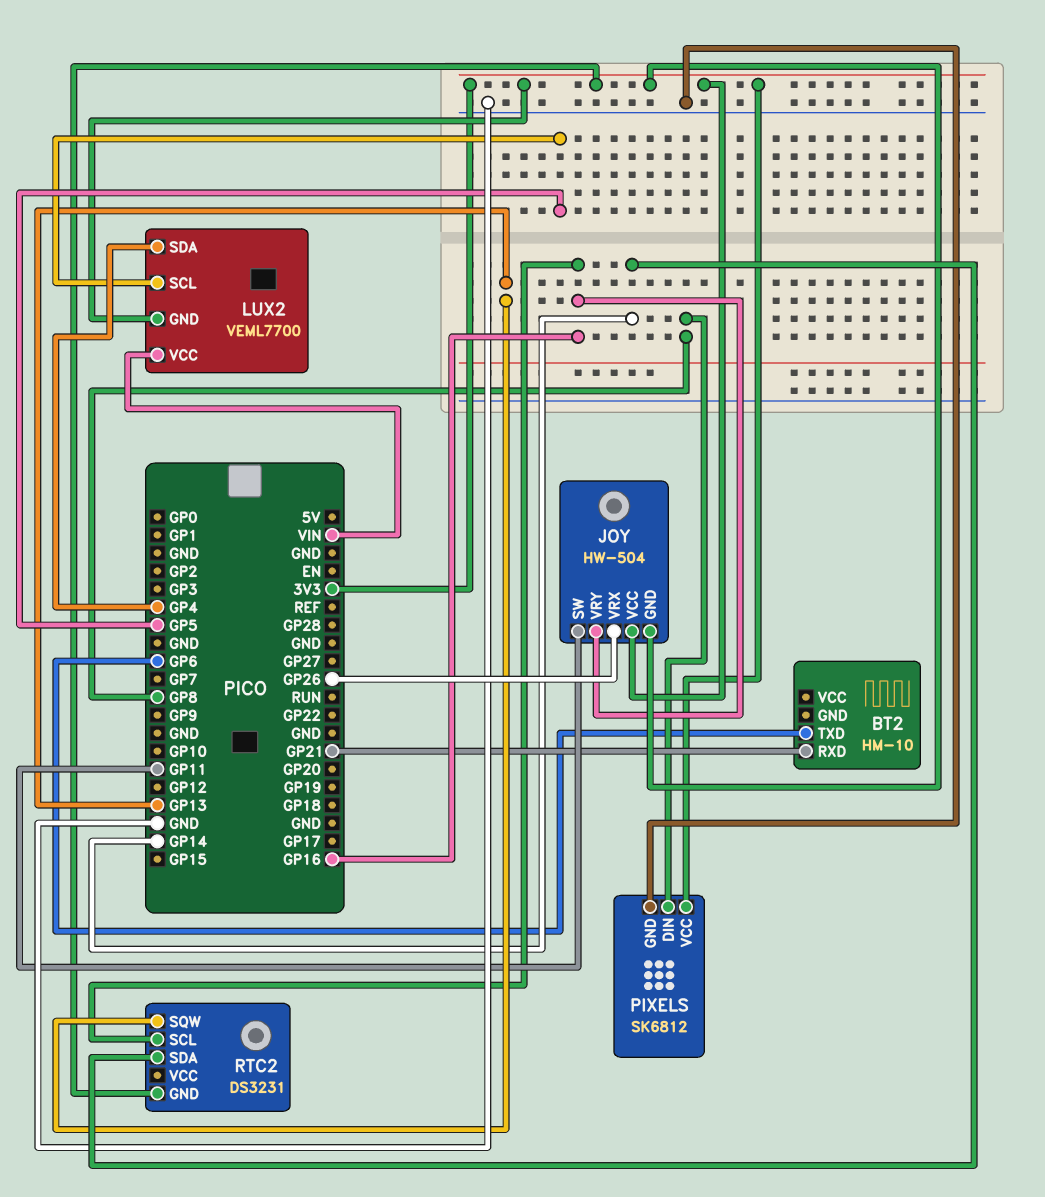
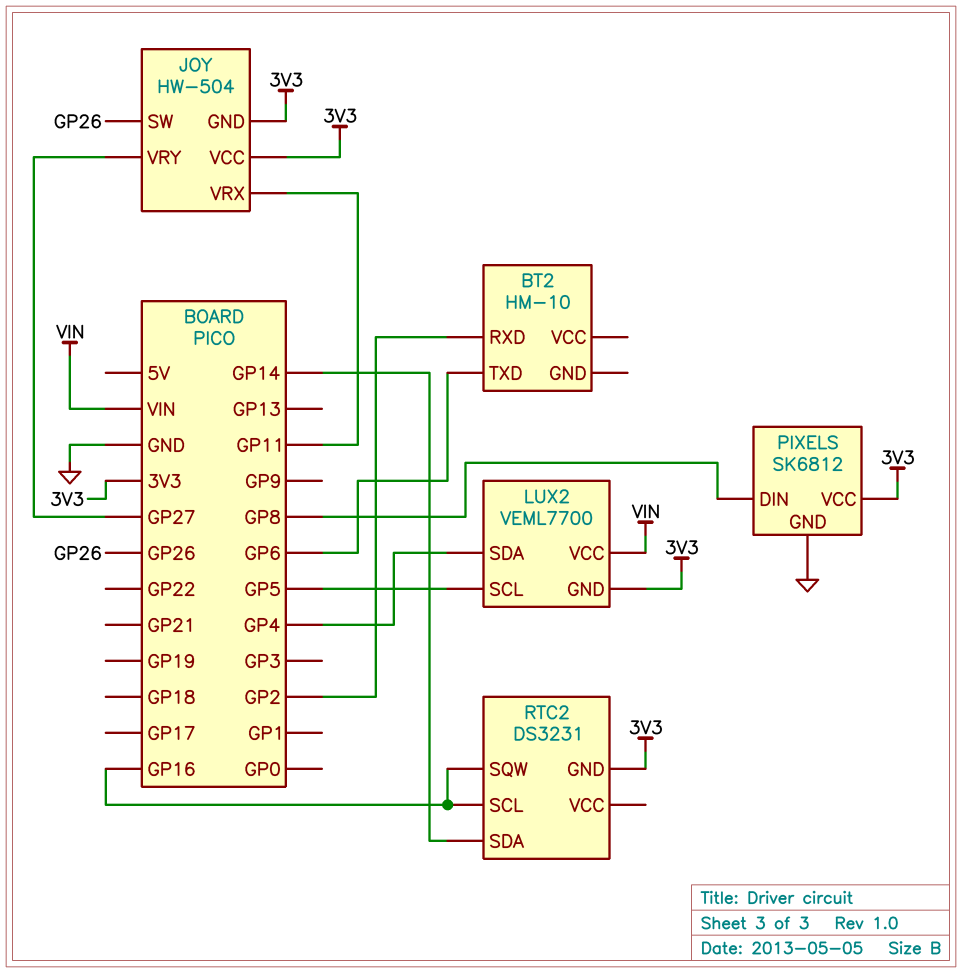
BT2 pin RXD: GP21 -> GP2
JOY pin SW: GP11 -> GP26
JOY pin VRX: GP26 -> GP11
JOY pin VRY: GP16 -> GP27
RTC2 pin SQW: GP13 -> GP16

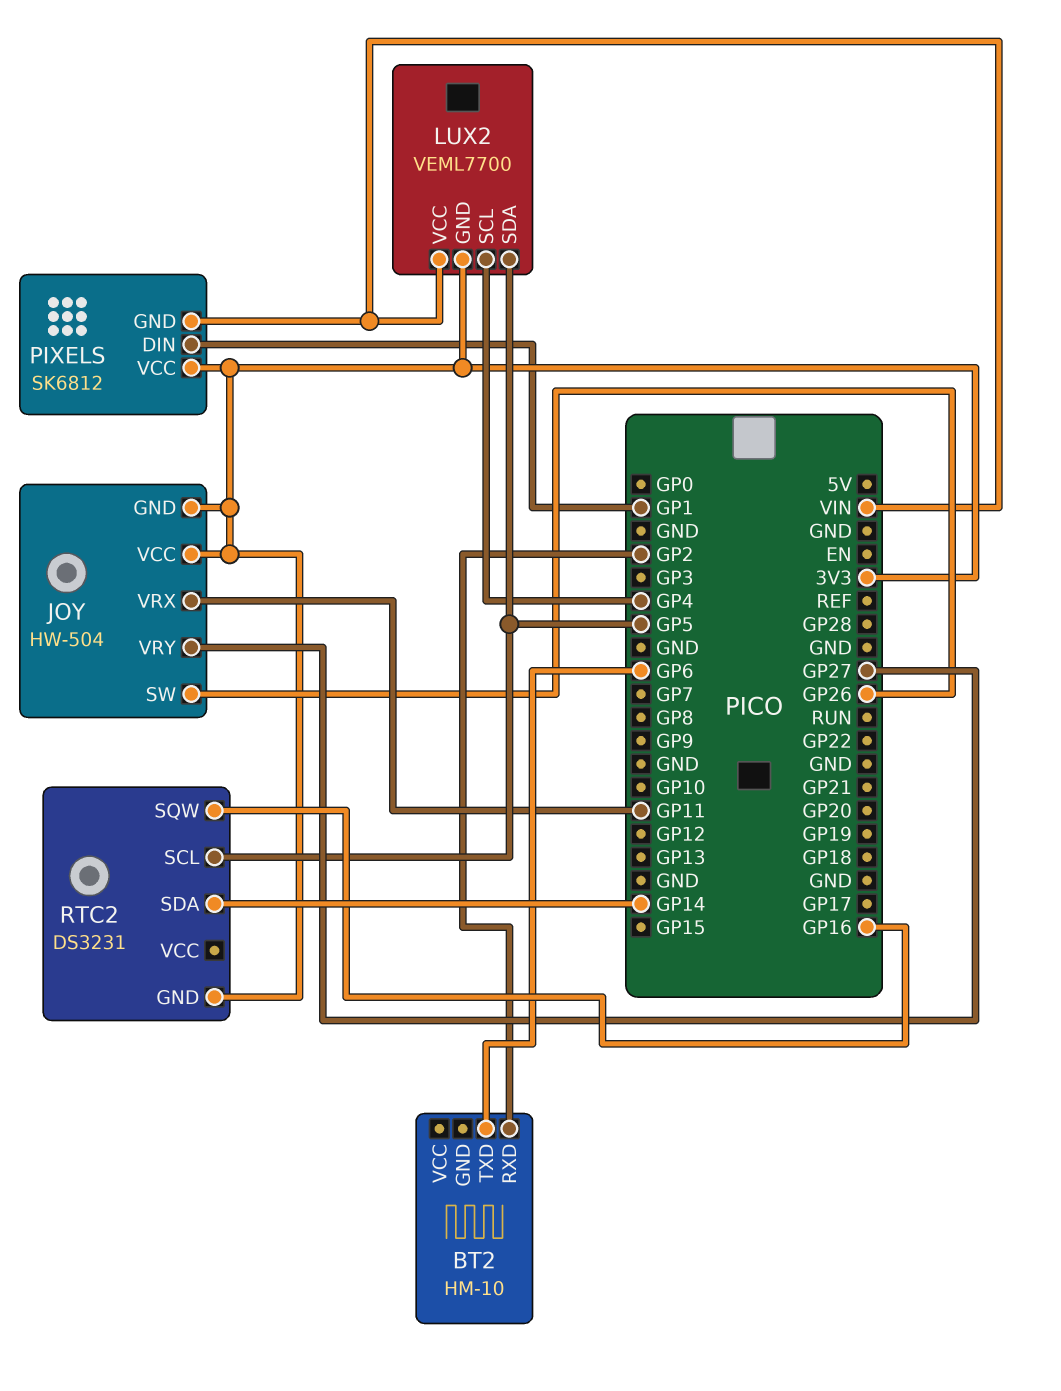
LUX2 pin SCL: GP5 -> GP4
LUX2 pin SDA: GP4 -> GP5
PIXELS pin DIN: GP8 -> GP1
PIXELS pin GND: GND -> VIN
RTC2 pin SCL: GP16 -> GP5

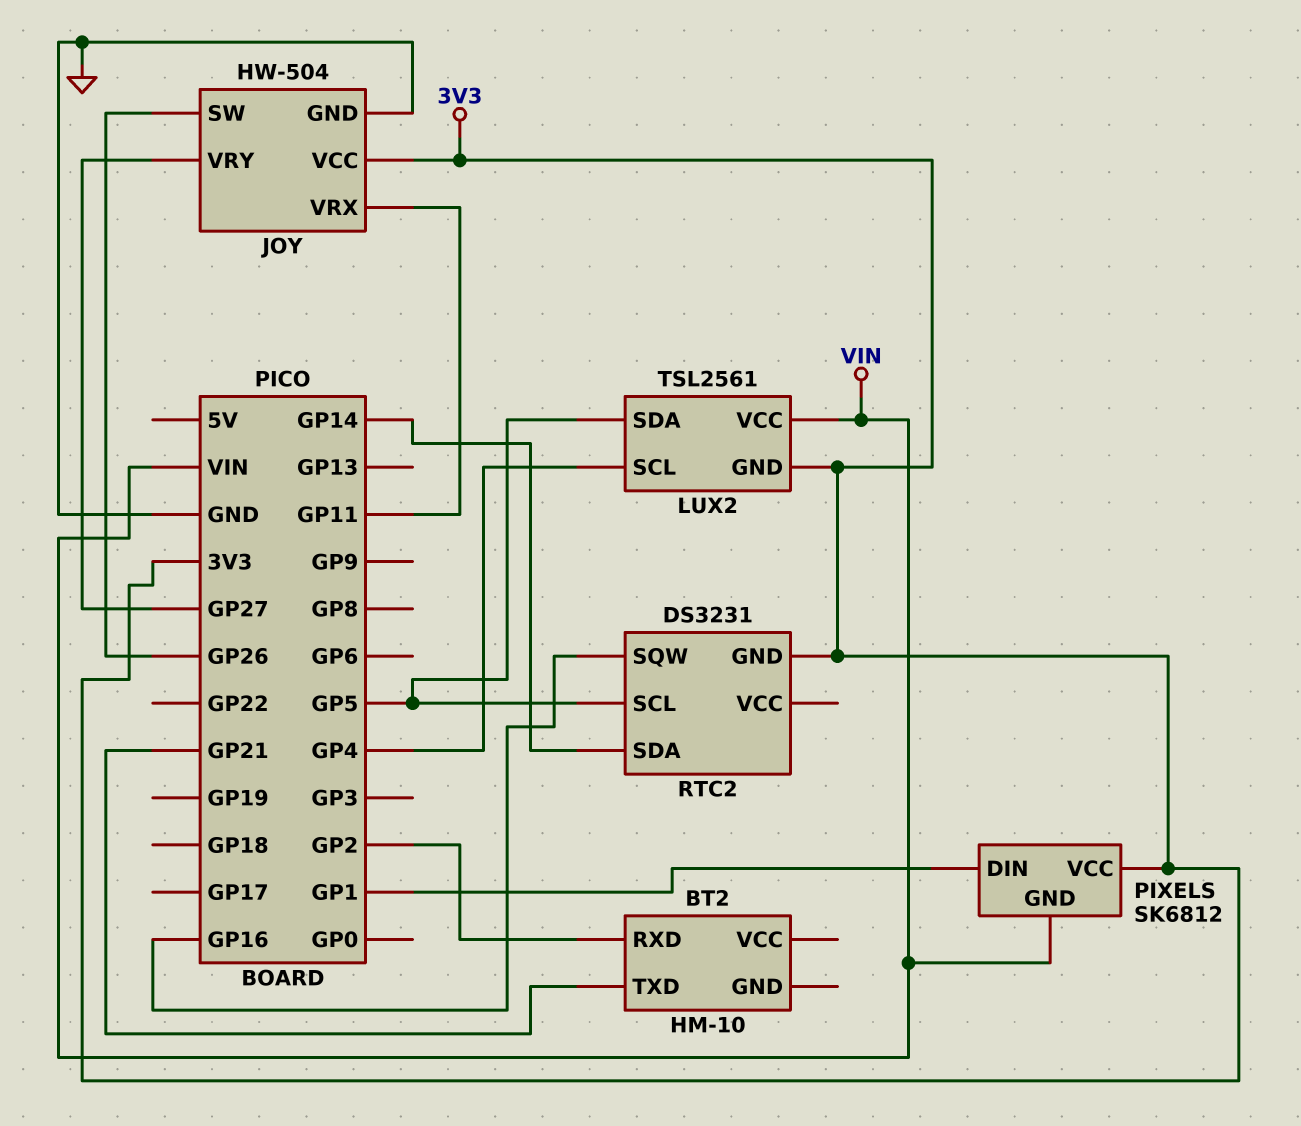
BT2 pin TXD: GP6 -> GP21
JOY pin GND: 3V3 -> GND
LUX2: VEML7700 -> TSL2561

